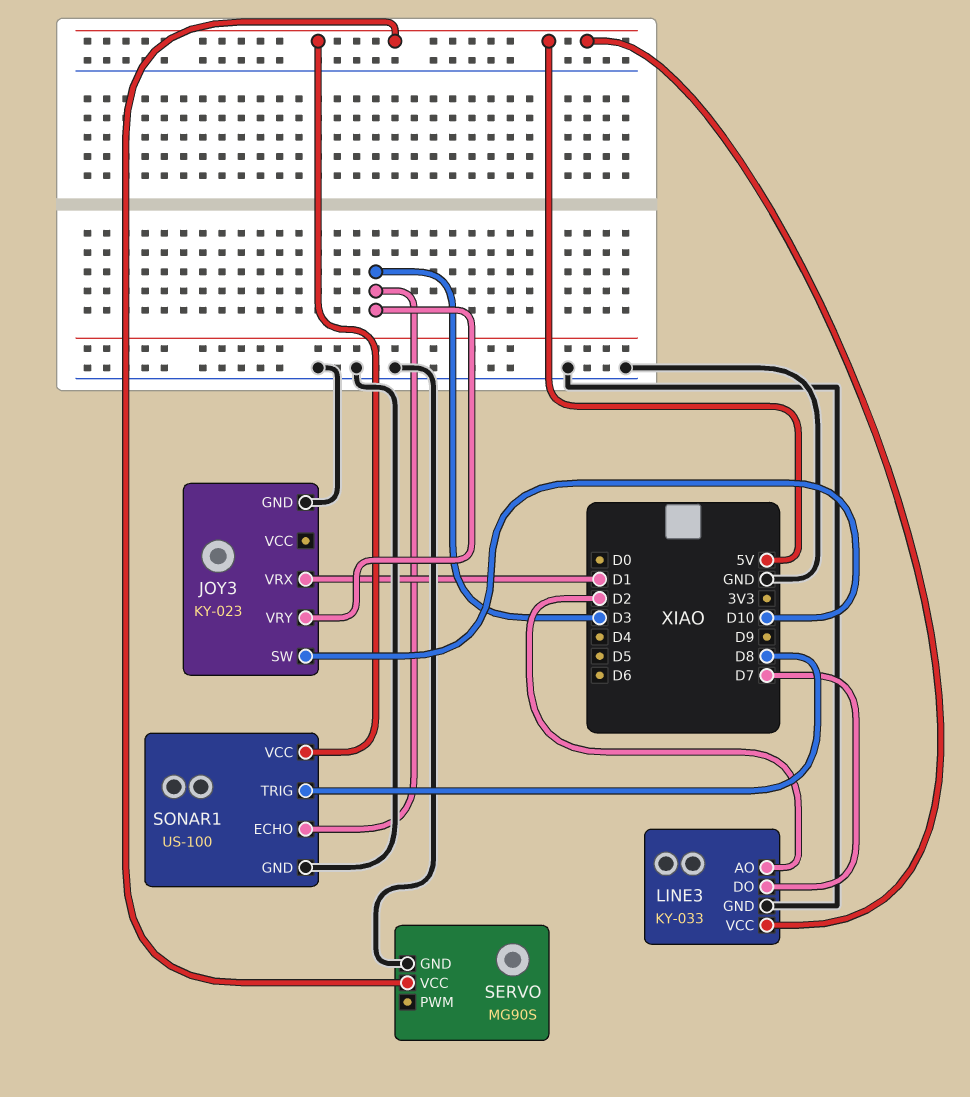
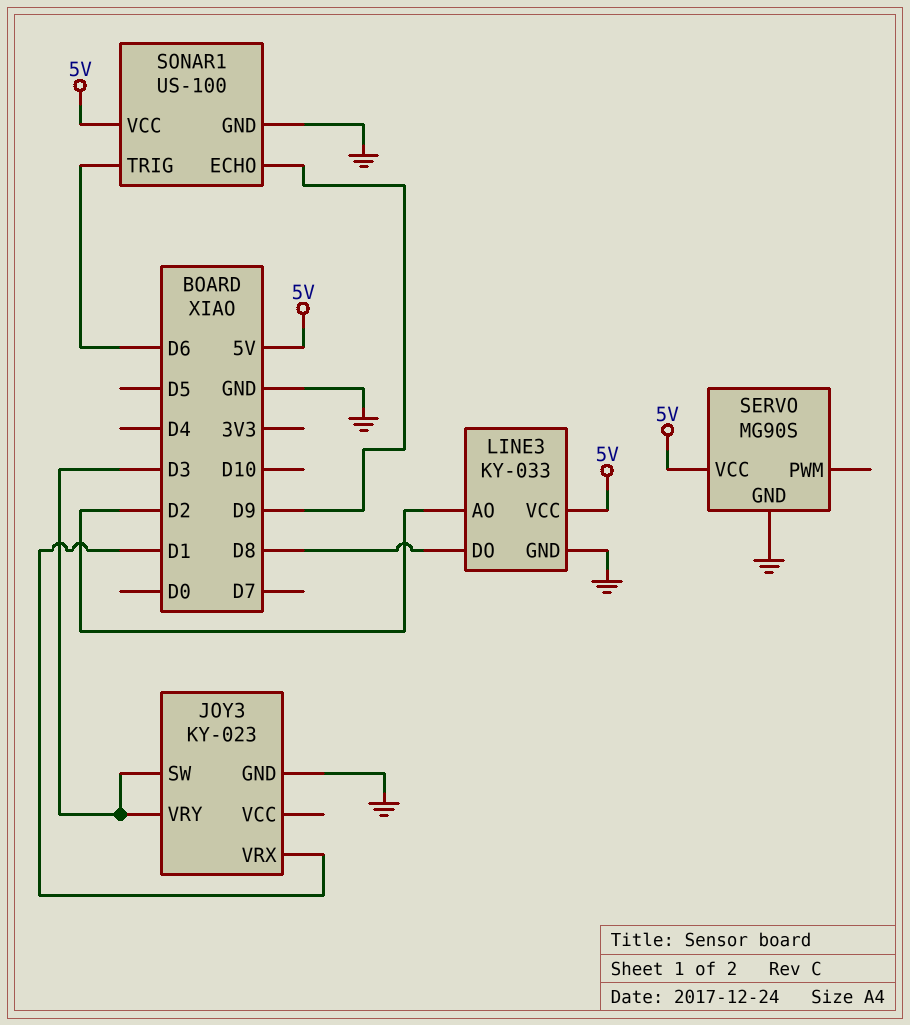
JOY3 pin SW: D10 -> D3
LINE3 pin DO: D7 -> D8
SONAR1 pin ECHO: D3 -> D9
SONAR1 pin TRIG: D8 -> D6

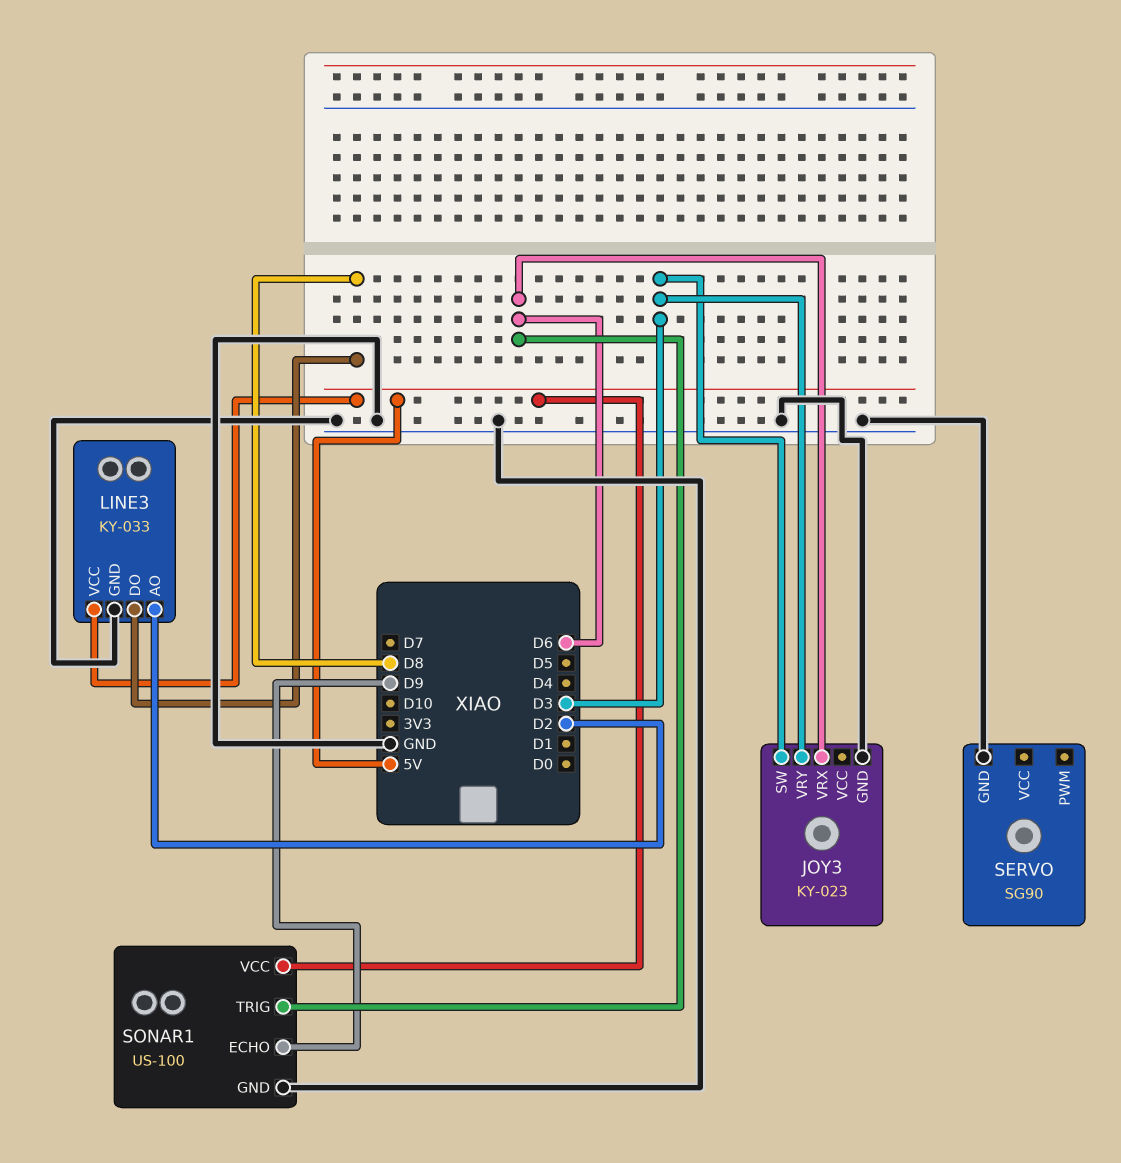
JOY3 pin VRX: D1 -> D6
SERVO: MG90S -> SG90
SERVO pin VCC: 5V -> none

